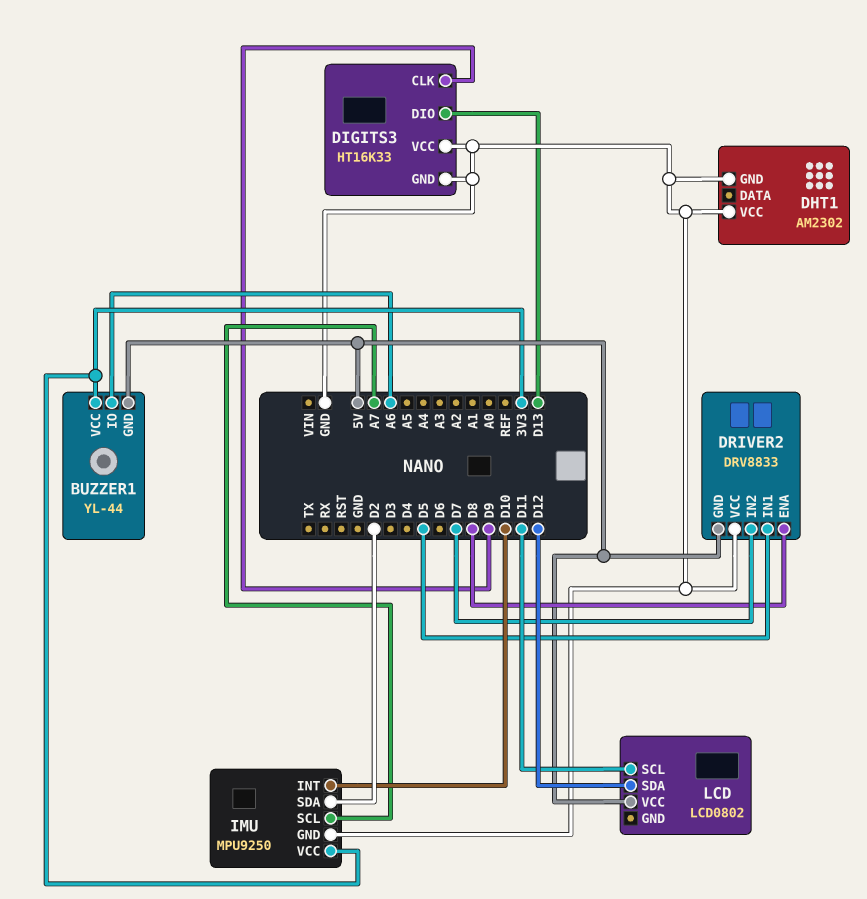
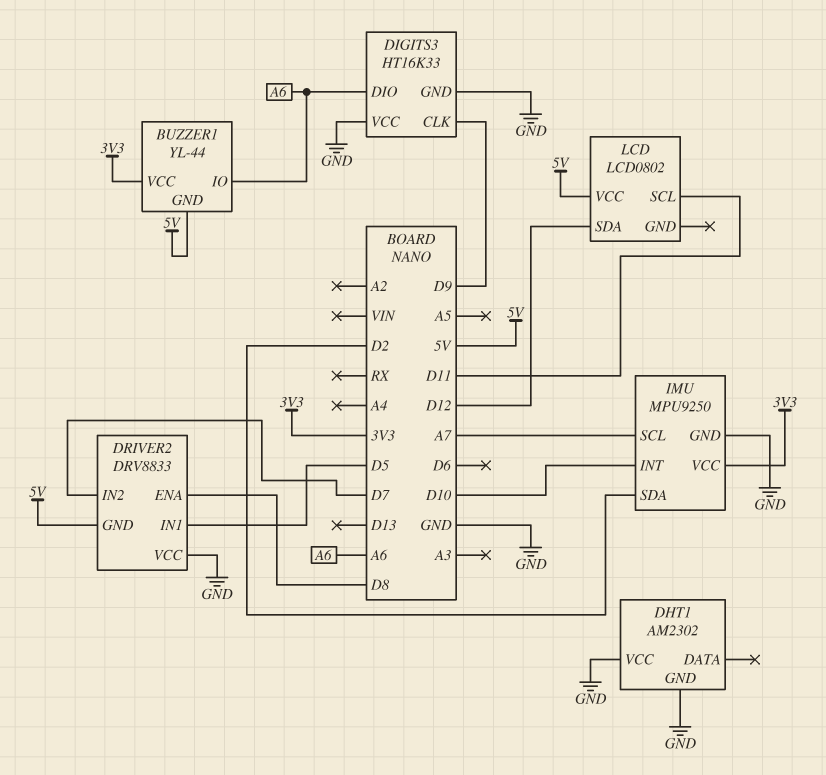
DIGITS3 pin DIO: D13 -> A6

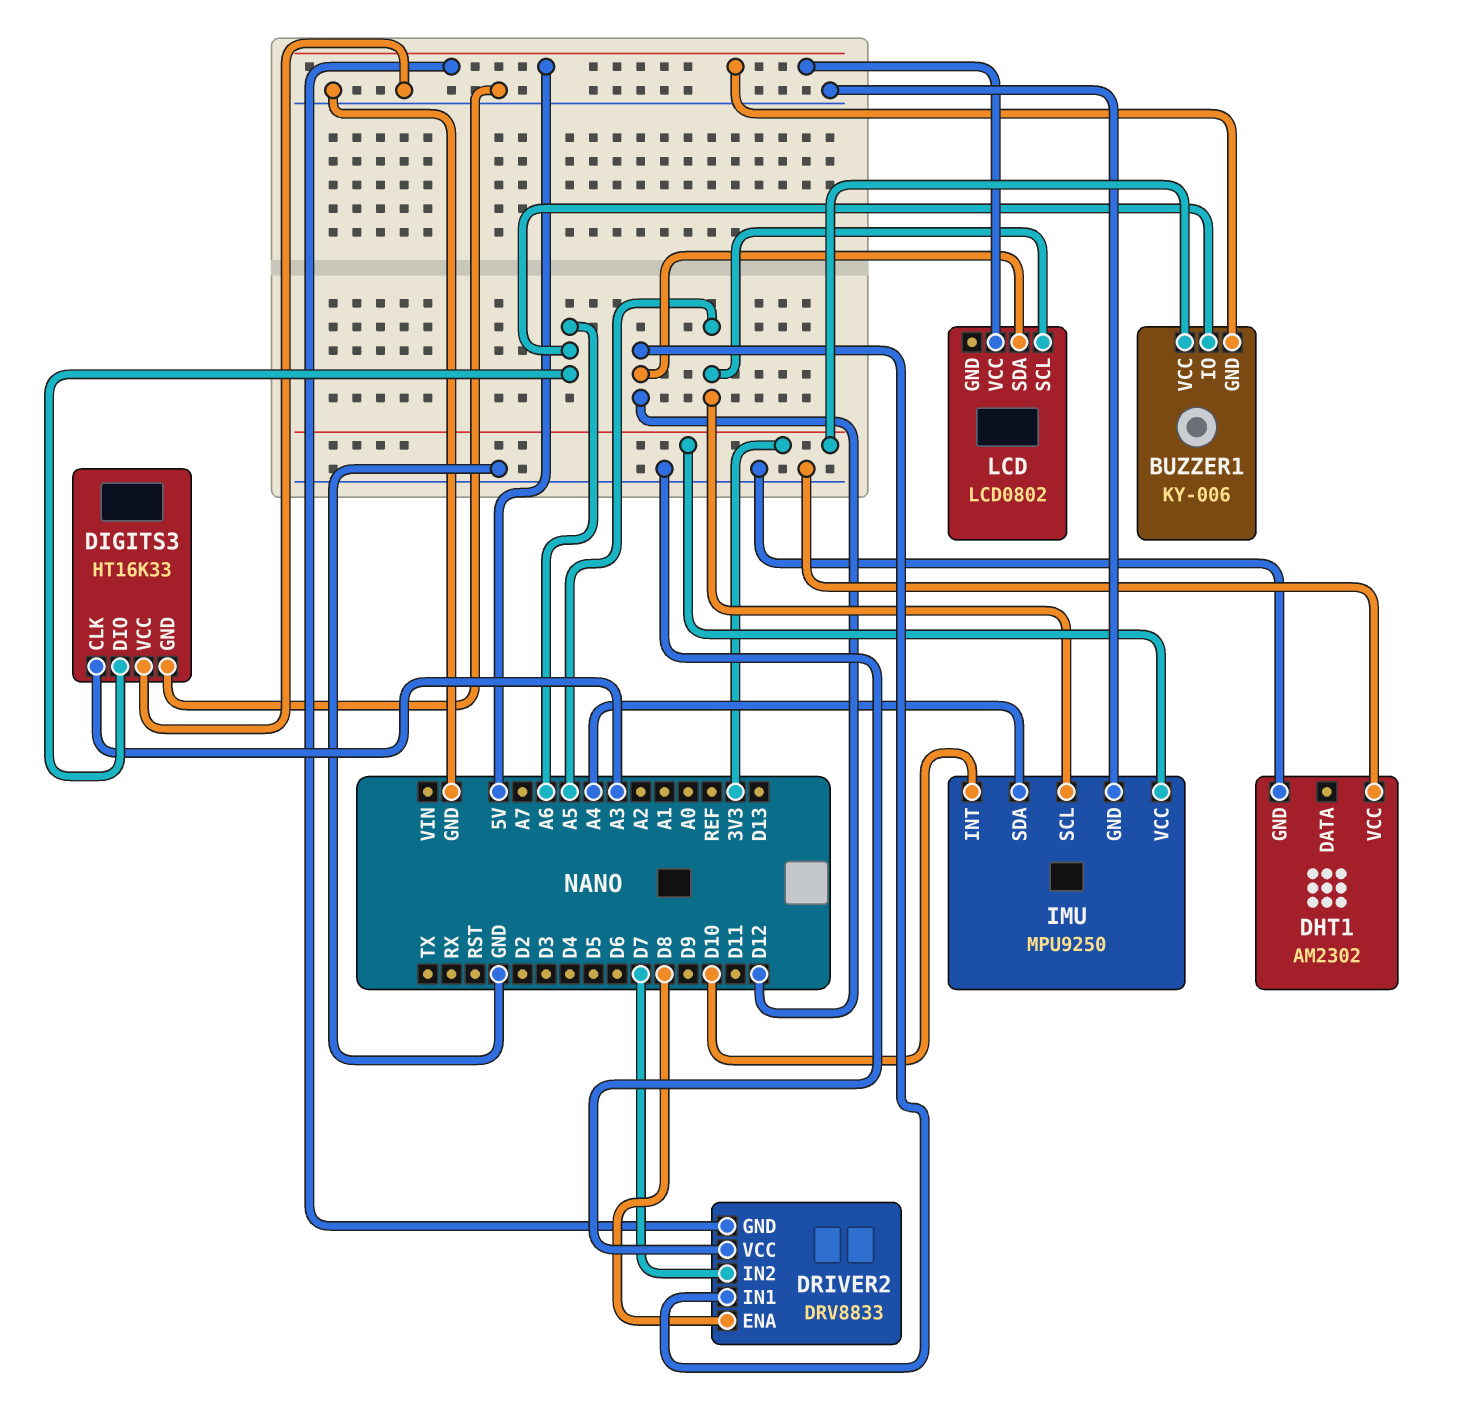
BUZZER1: YL-44 -> KY-006
DIGITS3 pin CLK: D9 -> A3
DRIVER2 pin IN1: D5 -> D12
IMU pin SCL: A7 -> A5
IMU pin SDA: D2 -> A4
LCD pin SCL: D11 -> A5

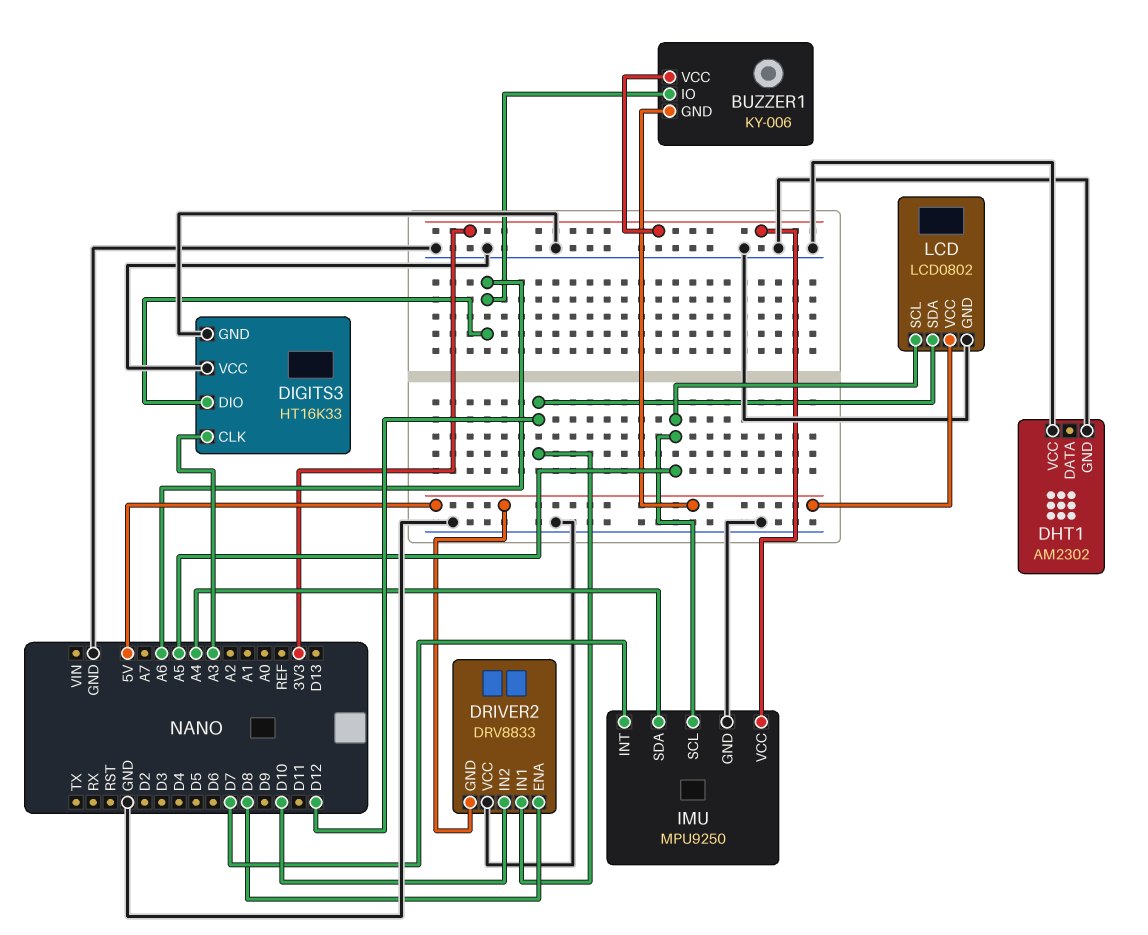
DRIVER2 pin IN2: D7 -> D10
IMU pin INT: D10 -> D7
LCD pin GND: none -> GND

